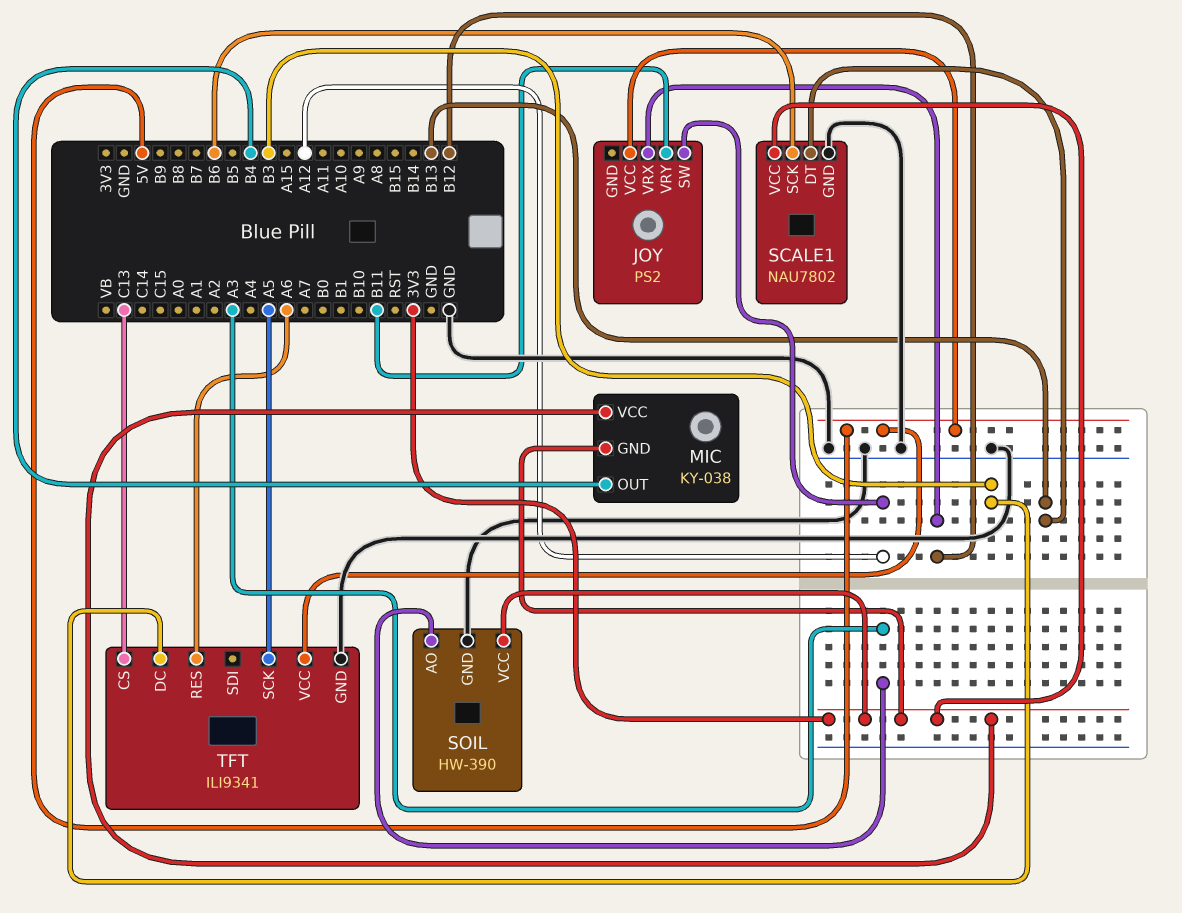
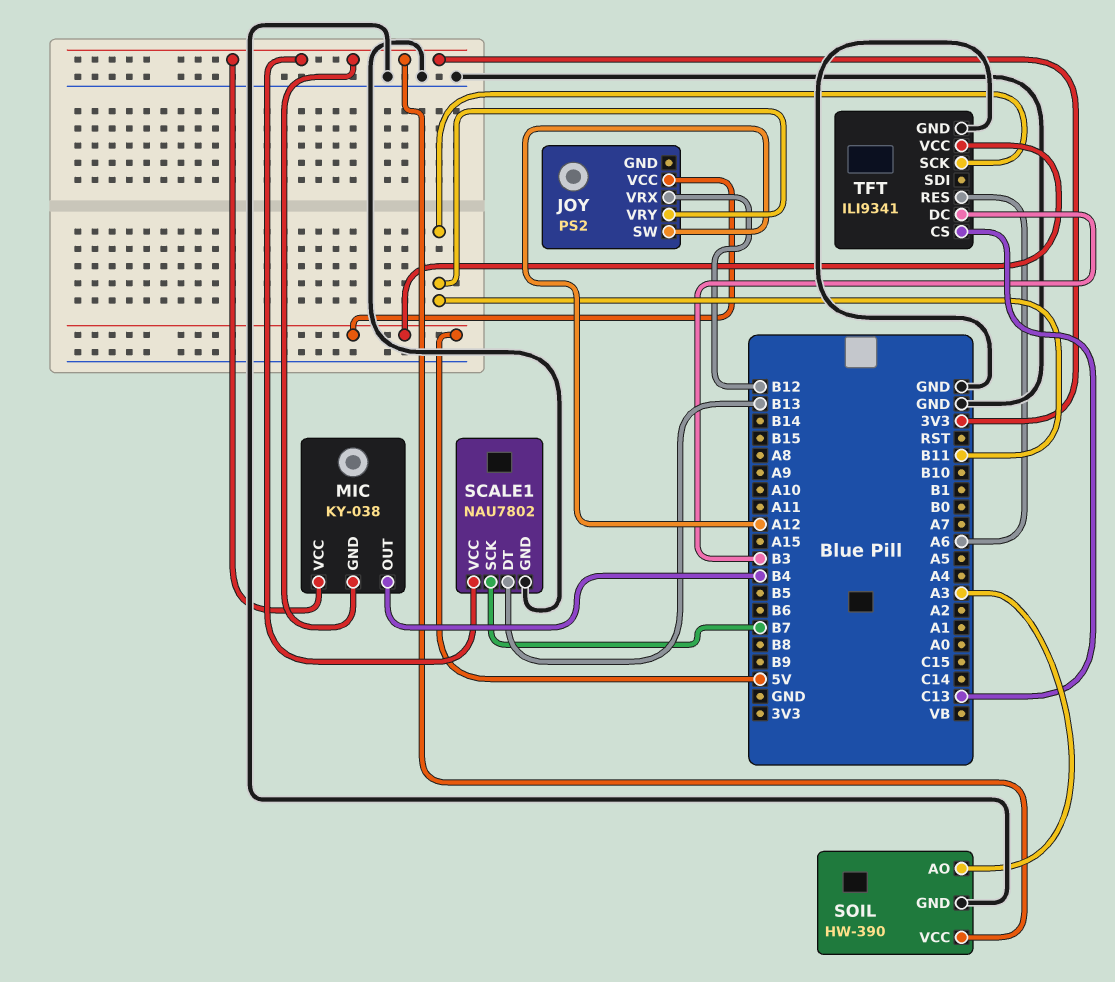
SCALE1 pin SCK: B6 -> B7
TFT pin SCK: A5 -> B11

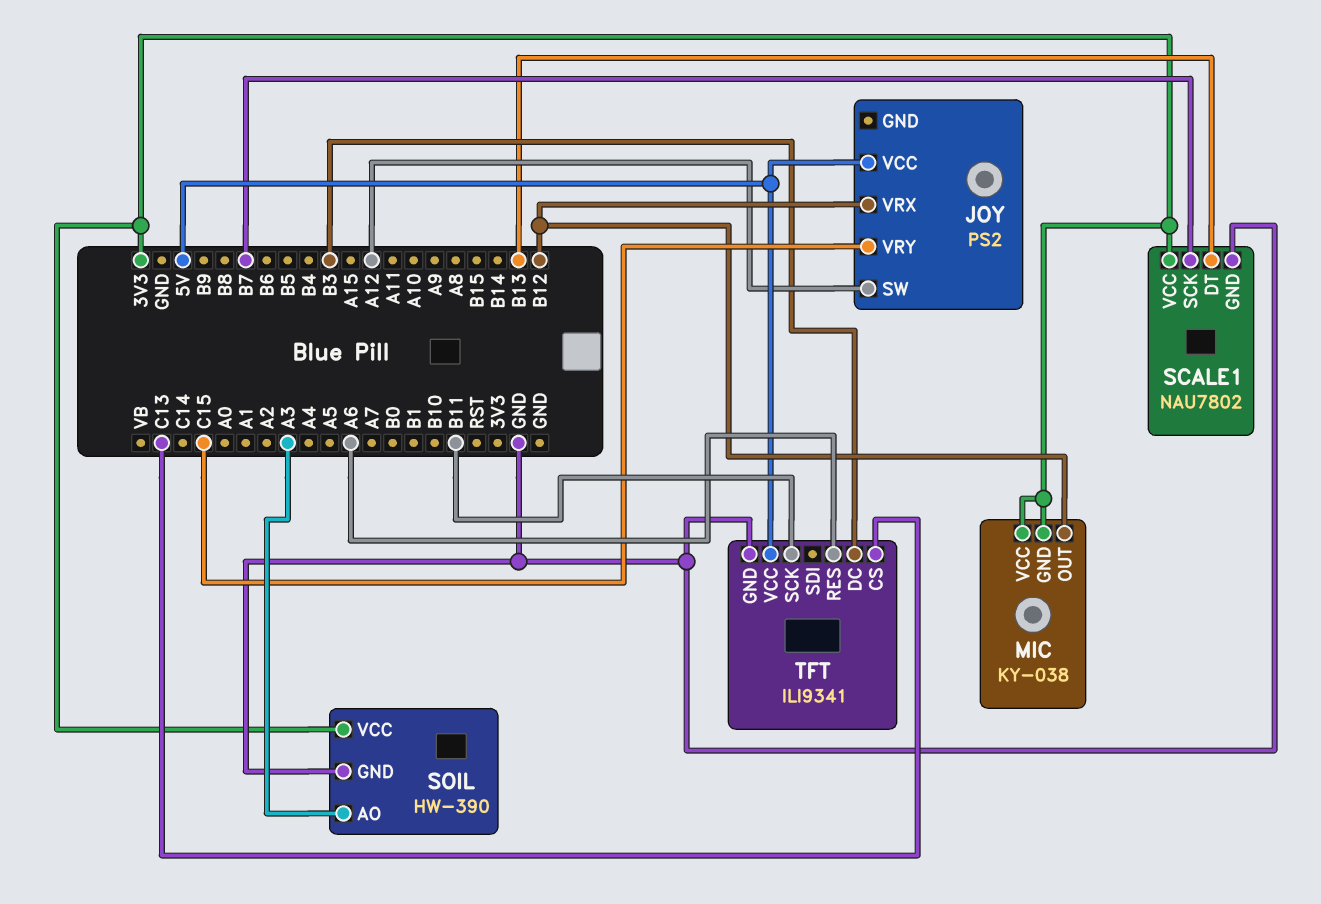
JOY pin VRY: B11 -> C15
MIC pin OUT: B4 -> B12

